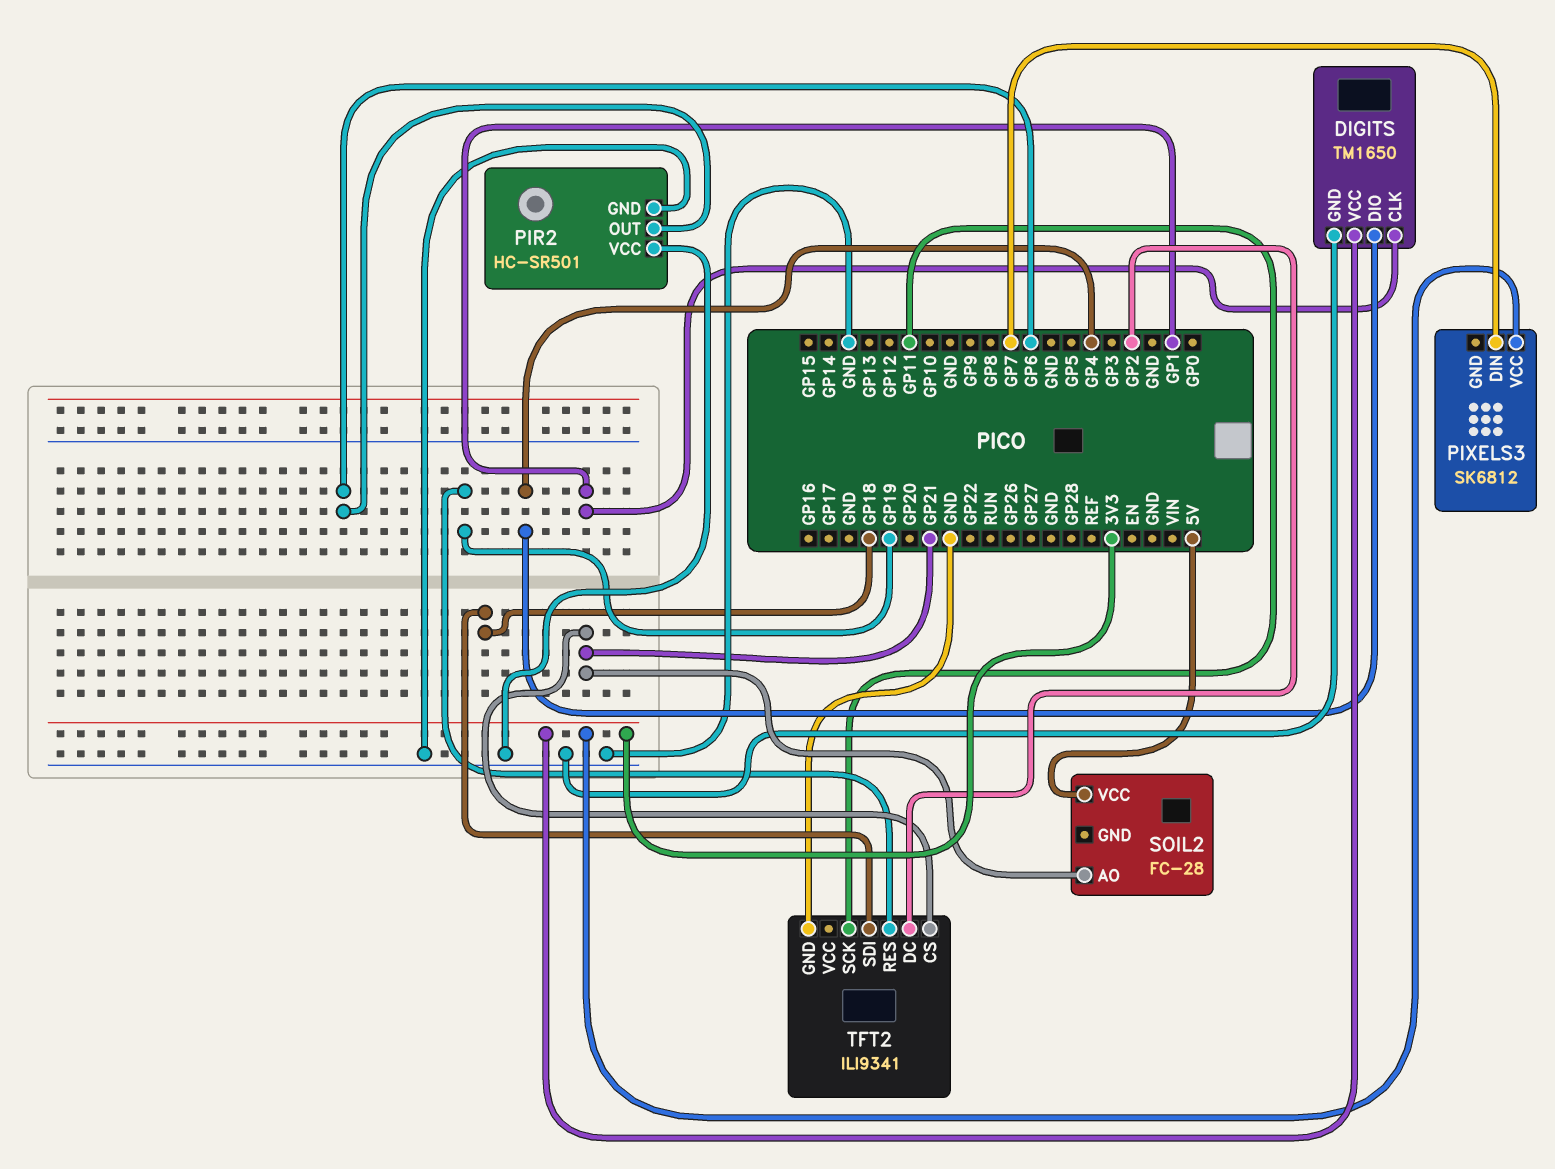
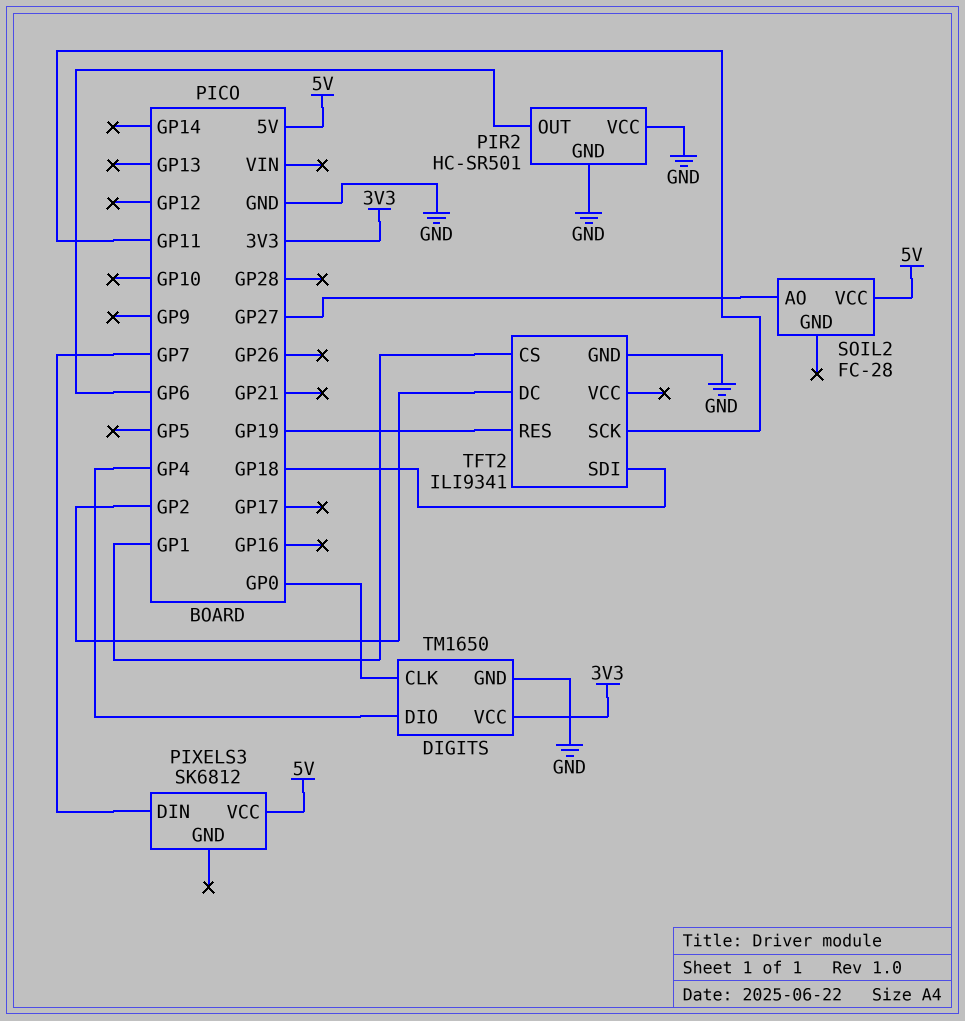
DIGITS pin CLK: GP1 -> GP0
PIXELS3 pin VCC: 3V3 -> 5V
SOIL2 pin AO: GP21 -> GP27
TFT2 pin CS: GP21 -> GP1

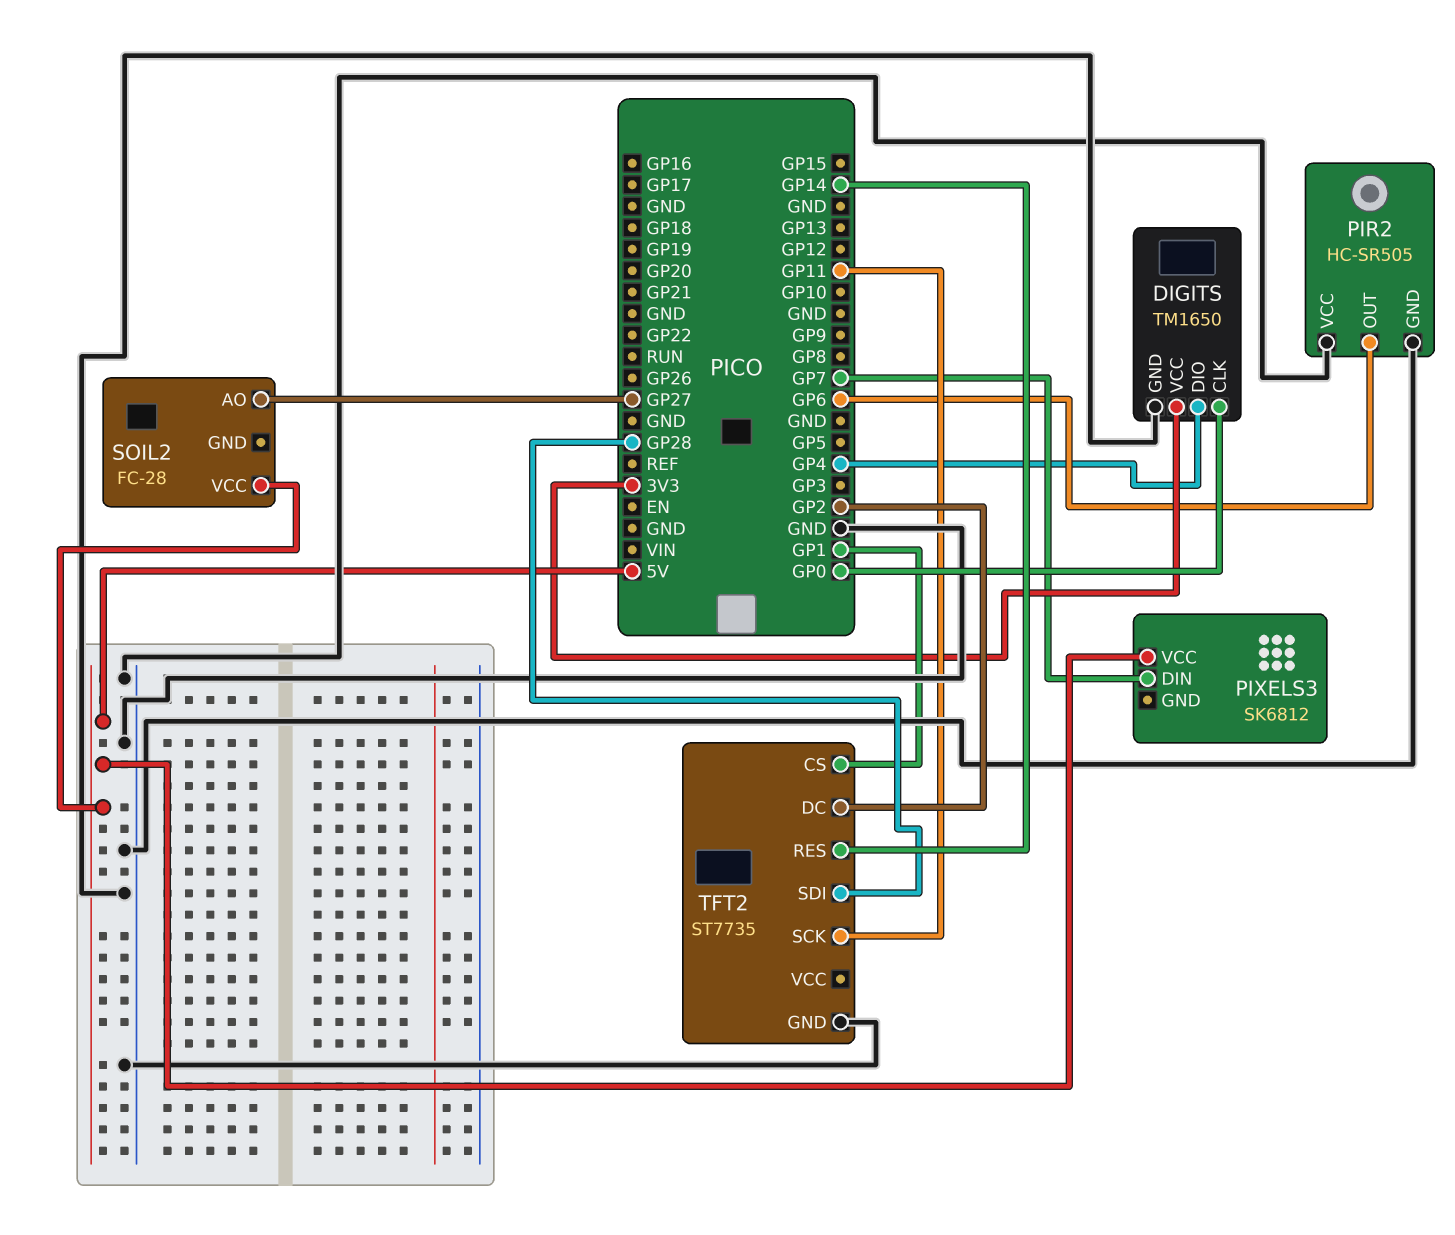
PIR2: HC-SR501 -> HC-SR505
TFT2: ILI9341 -> ST7735
TFT2 pin RES: GP19 -> GP14
TFT2 pin SDI: GP18 -> GP28

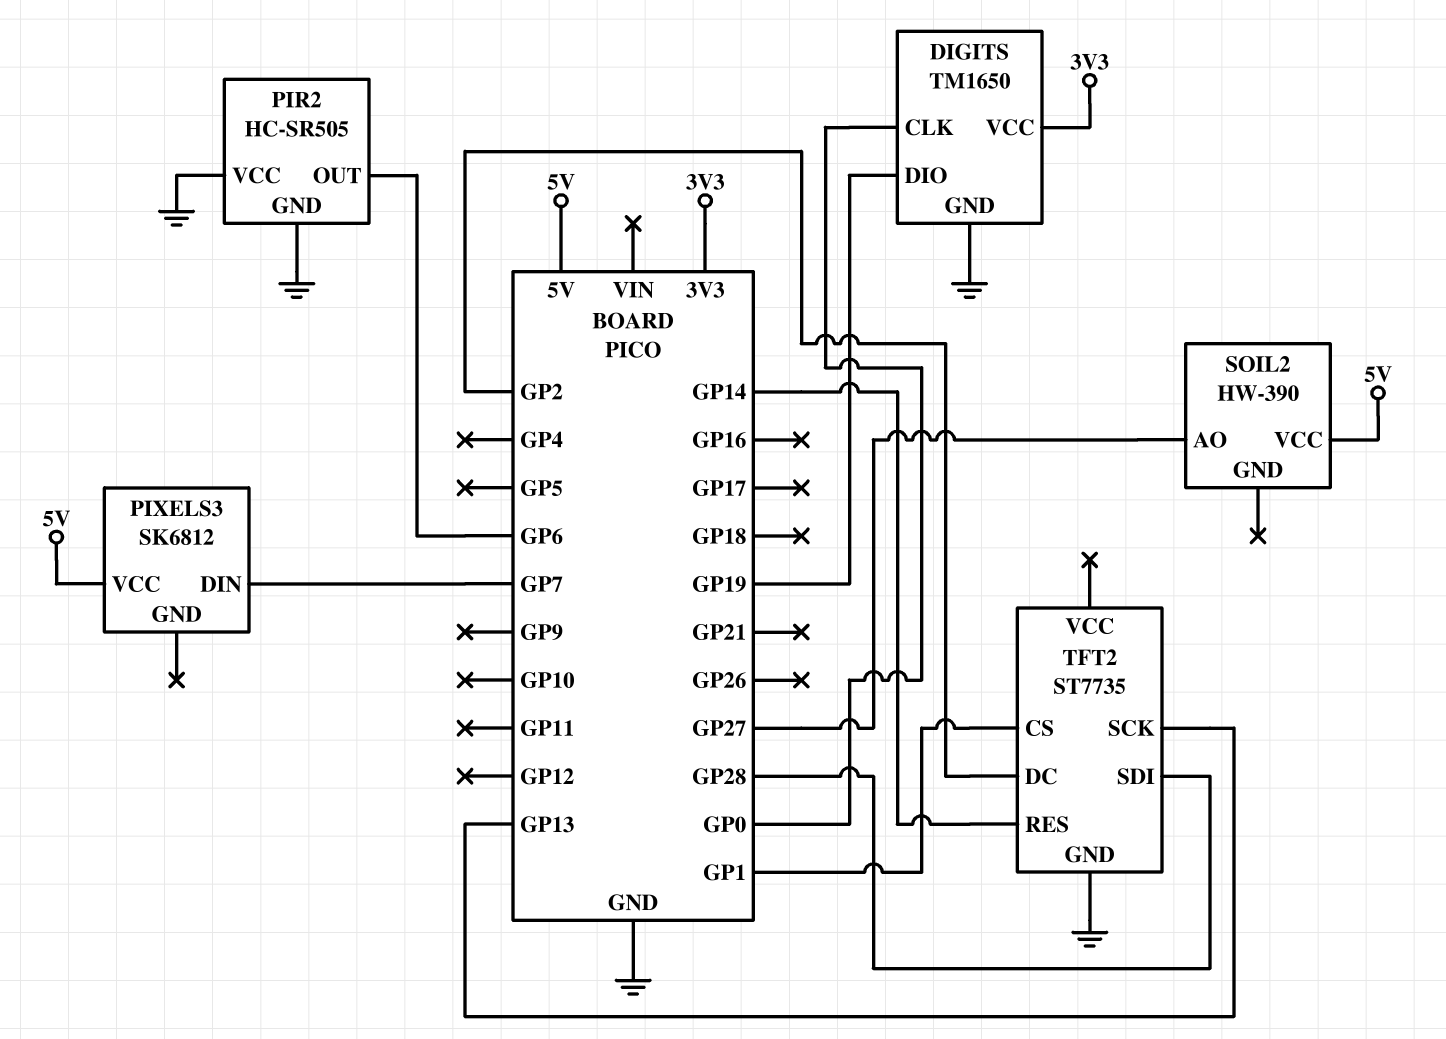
DIGITS pin DIO: GP4 -> GP19
SOIL2: FC-28 -> HW-390
TFT2 pin SCK: GP11 -> GP13

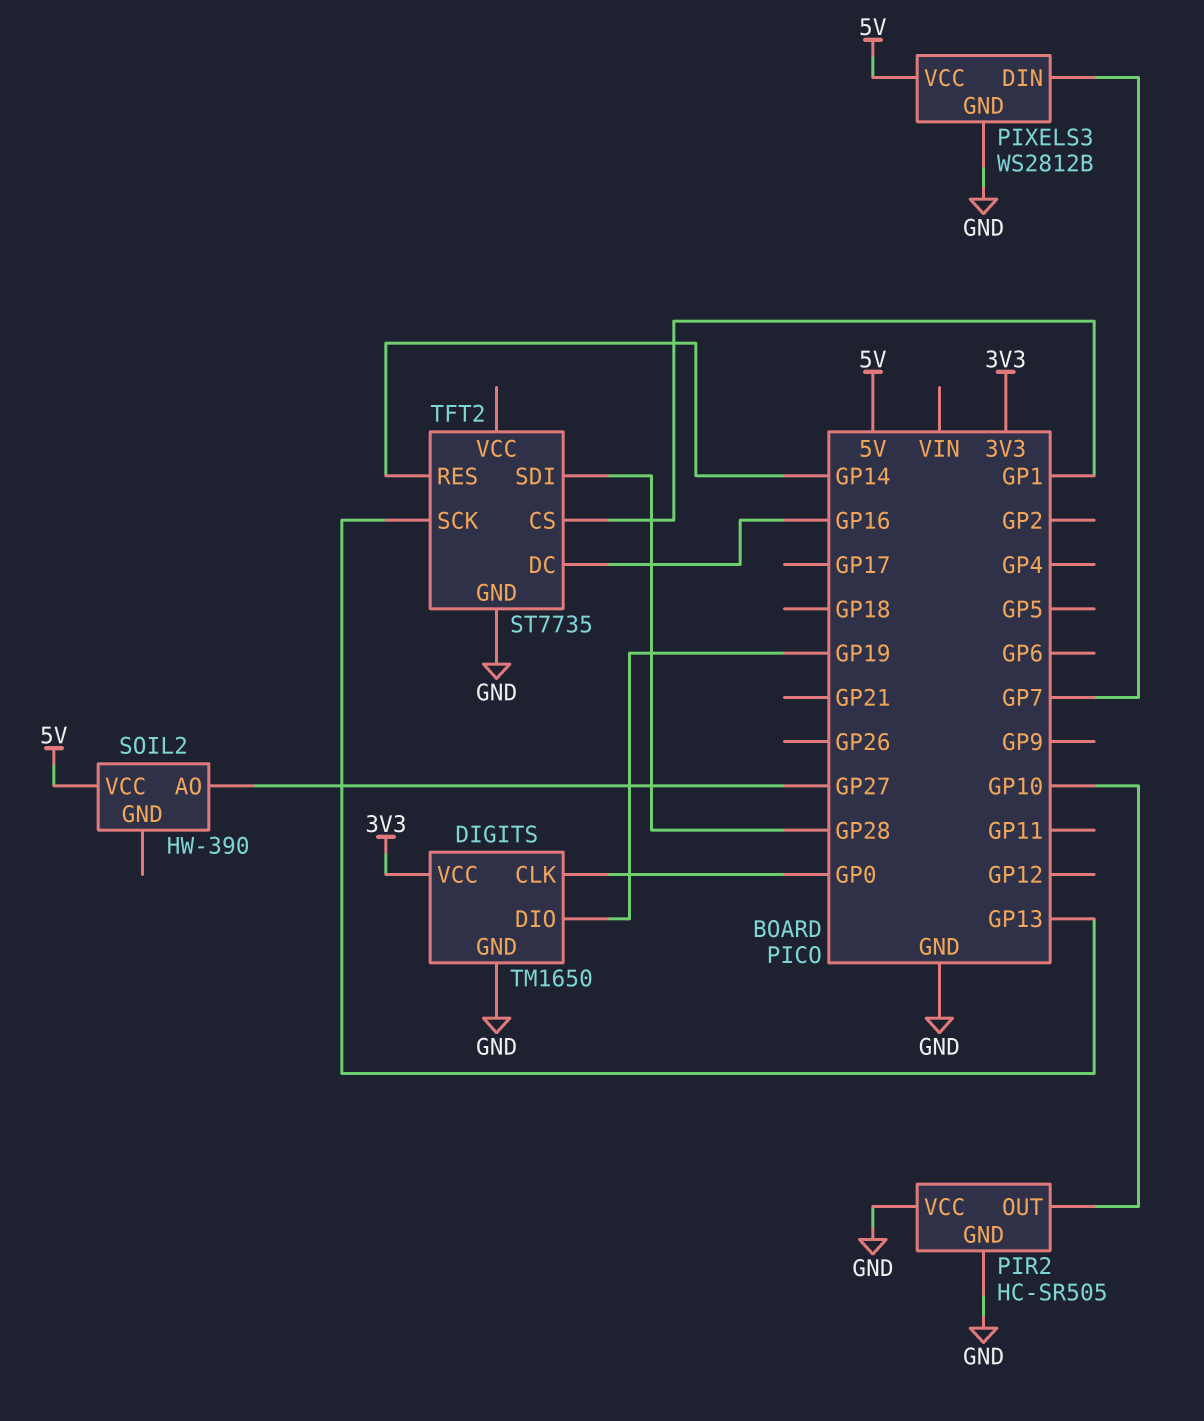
PIR2 pin OUT: GP6 -> GP10
PIXELS3: SK6812 -> WS2812B
PIXELS3 pin GND: none -> GND
TFT2 pin DC: GP2 -> GP16

